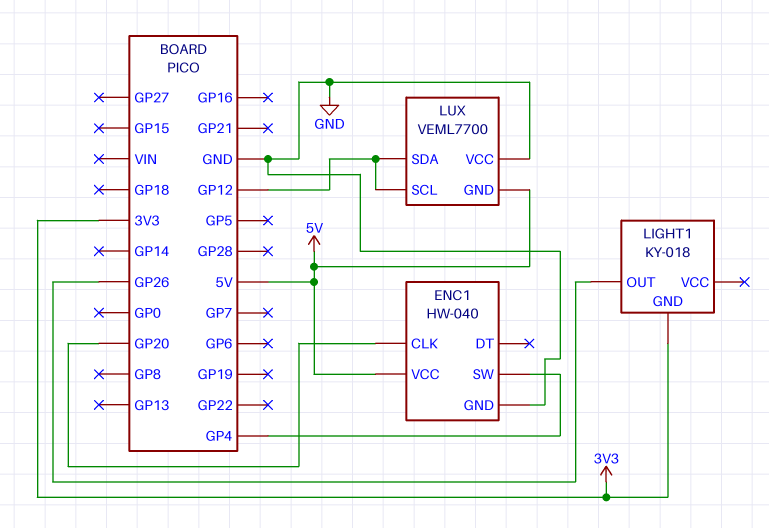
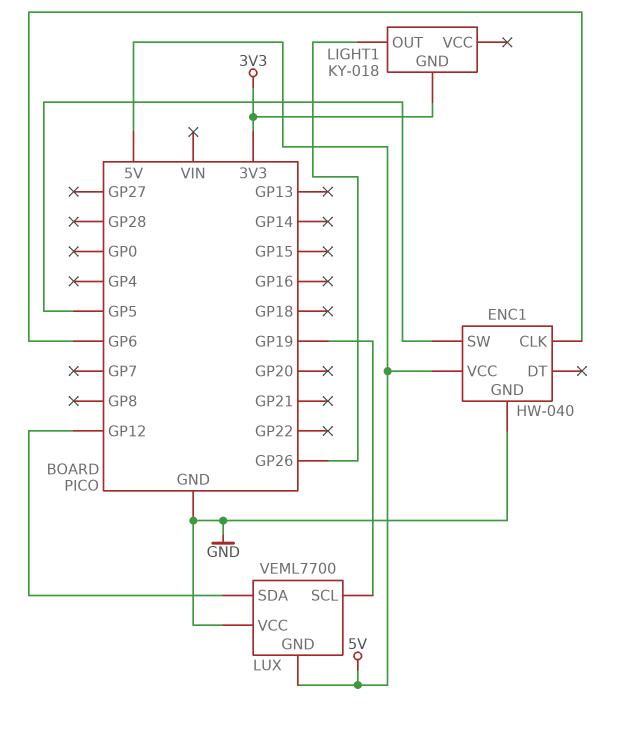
ENC1 pin CLK: GP20 -> GP6
ENC1 pin SW: GP4 -> GP5
LUX pin SCL: GP12 -> GP19

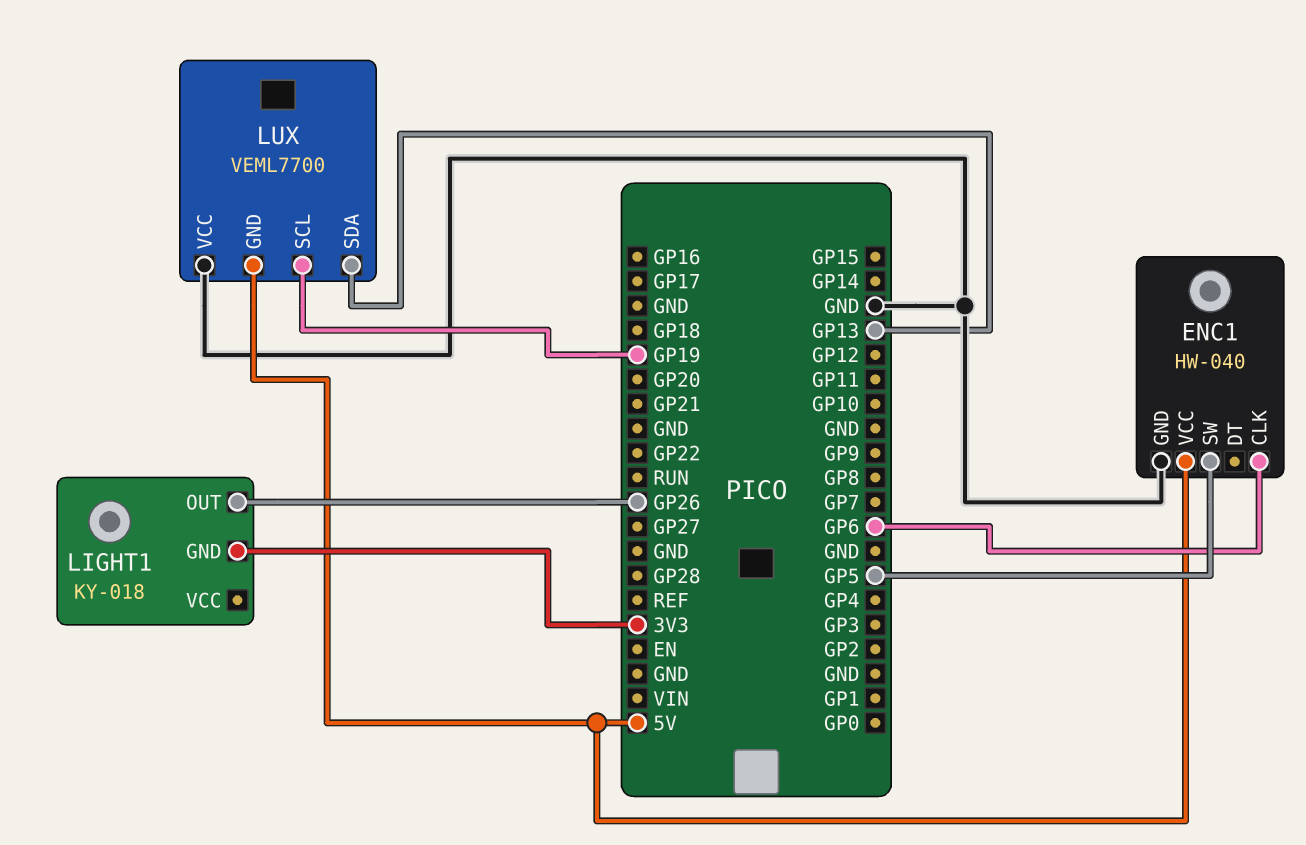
LUX pin SDA: GP12 -> GP13

